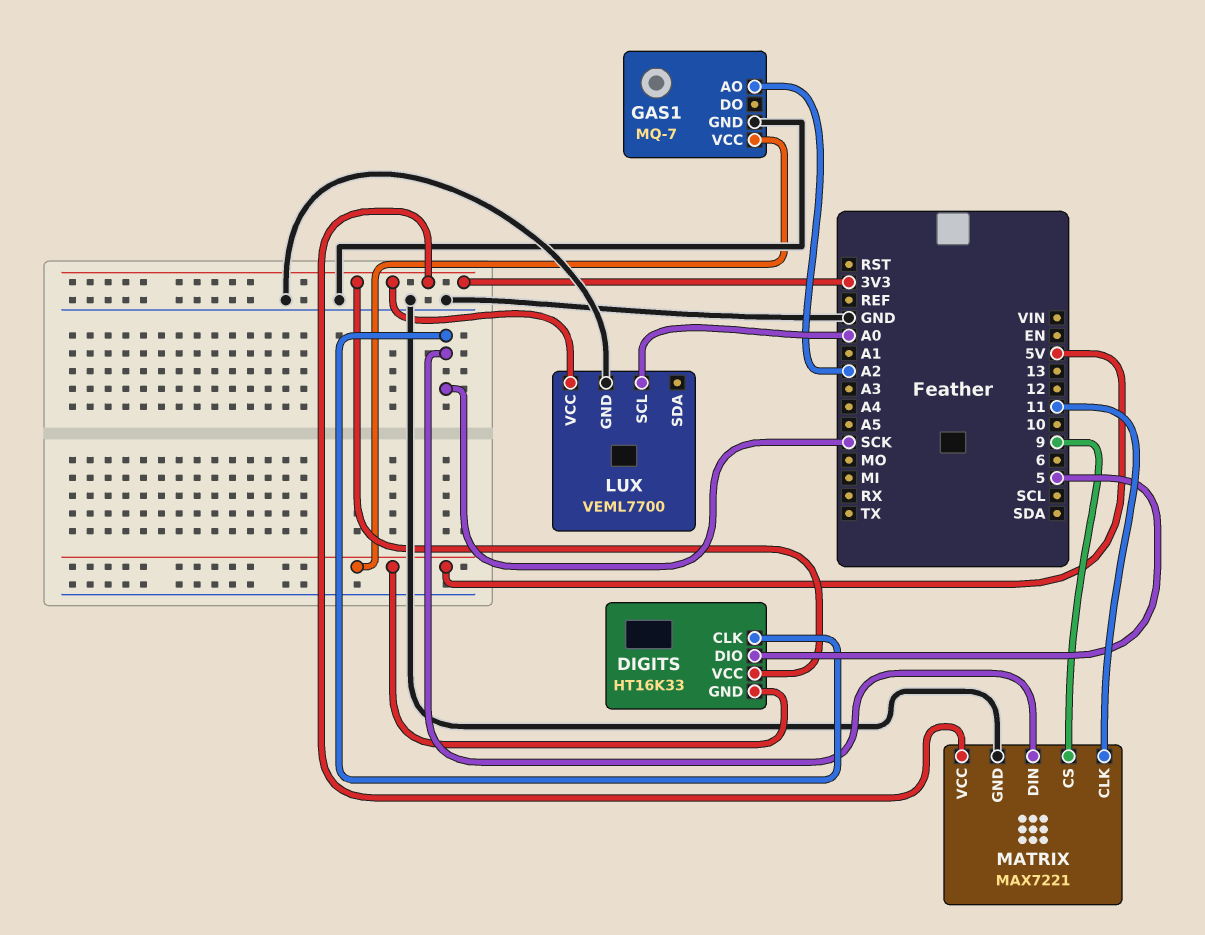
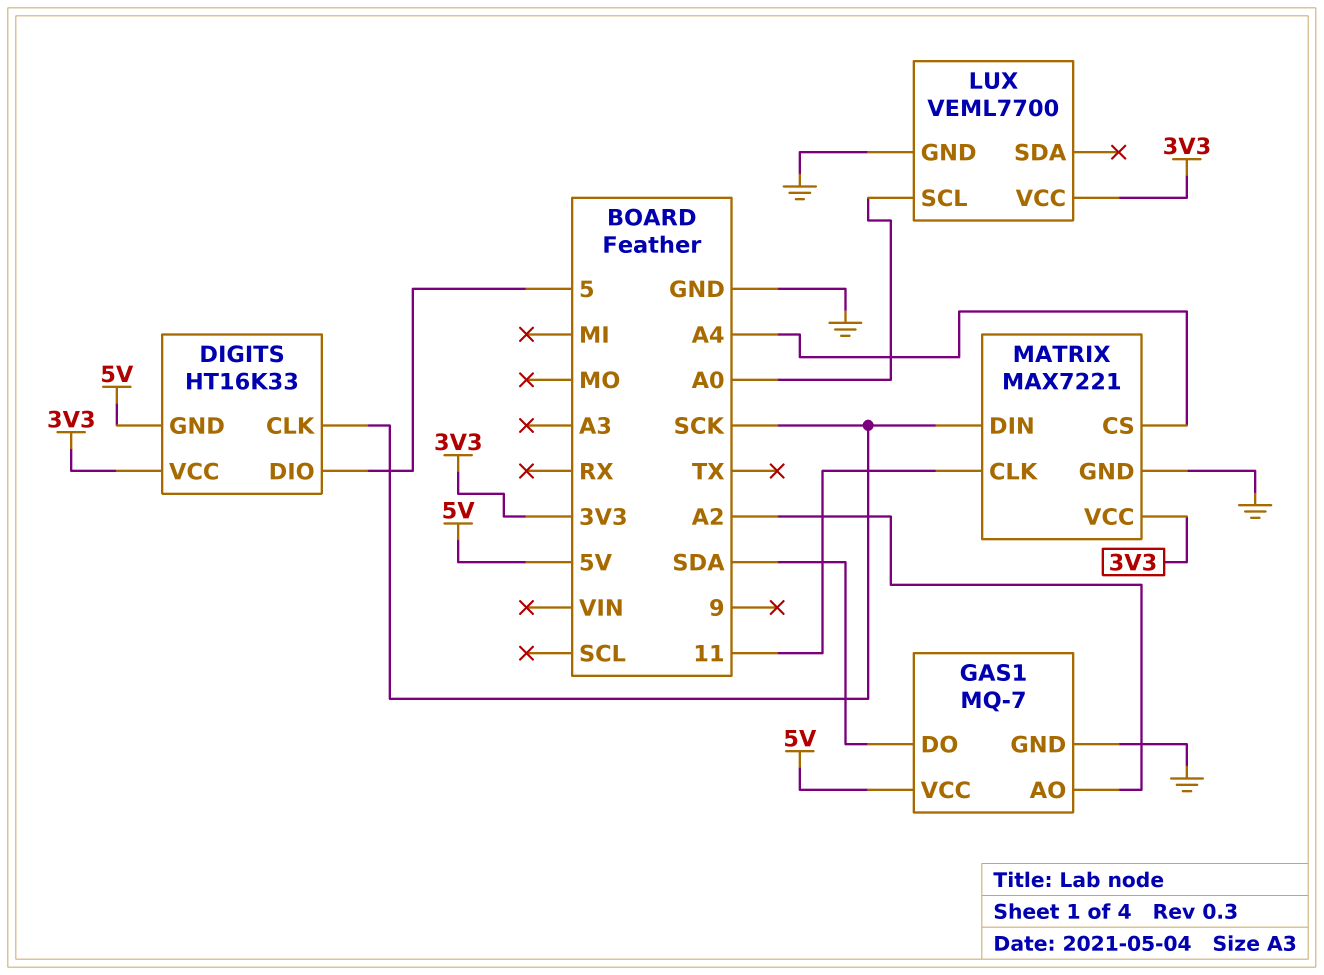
GAS1 pin DO: none -> SDA
MATRIX pin CS: 9 -> A4

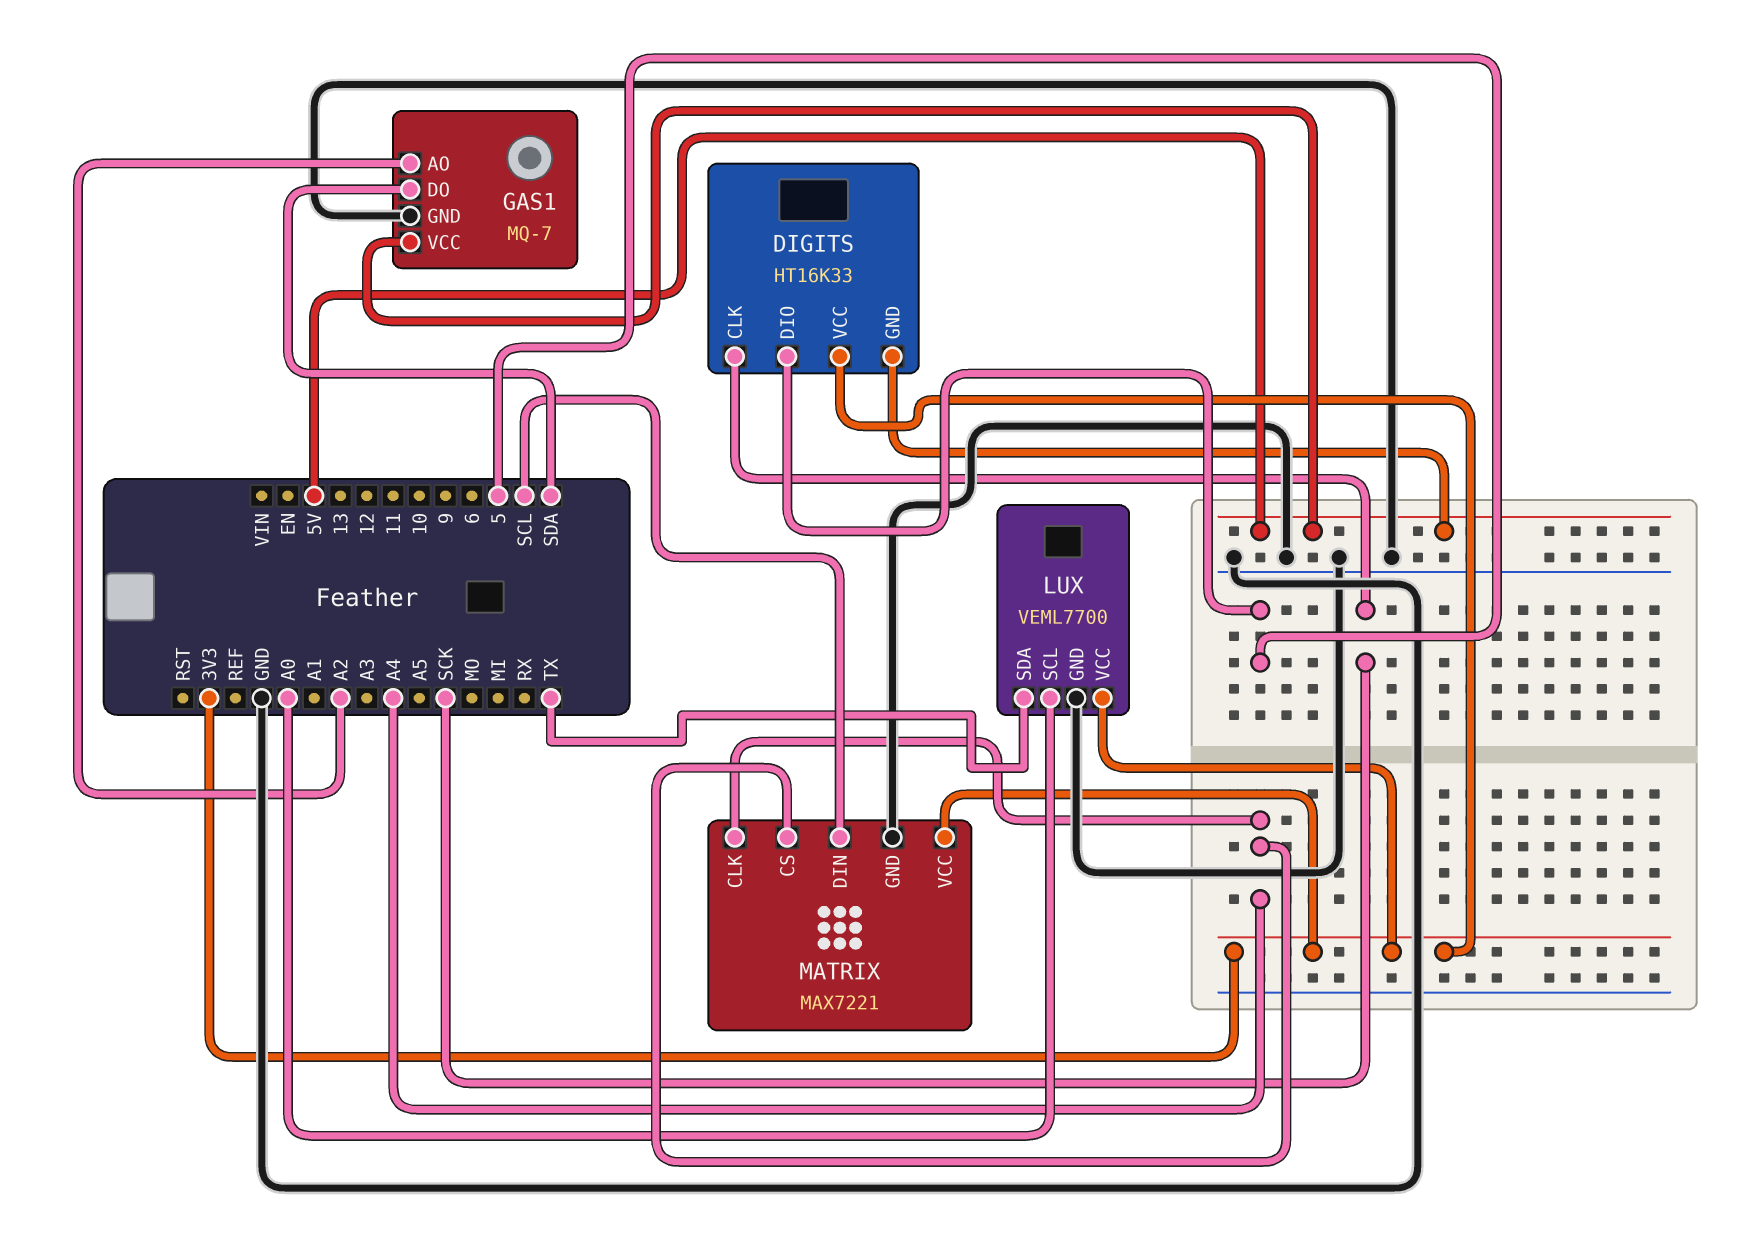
LUX pin SDA: none -> TX
MATRIX pin CLK: 11 -> A4
MATRIX pin DIN: SCK -> SCL

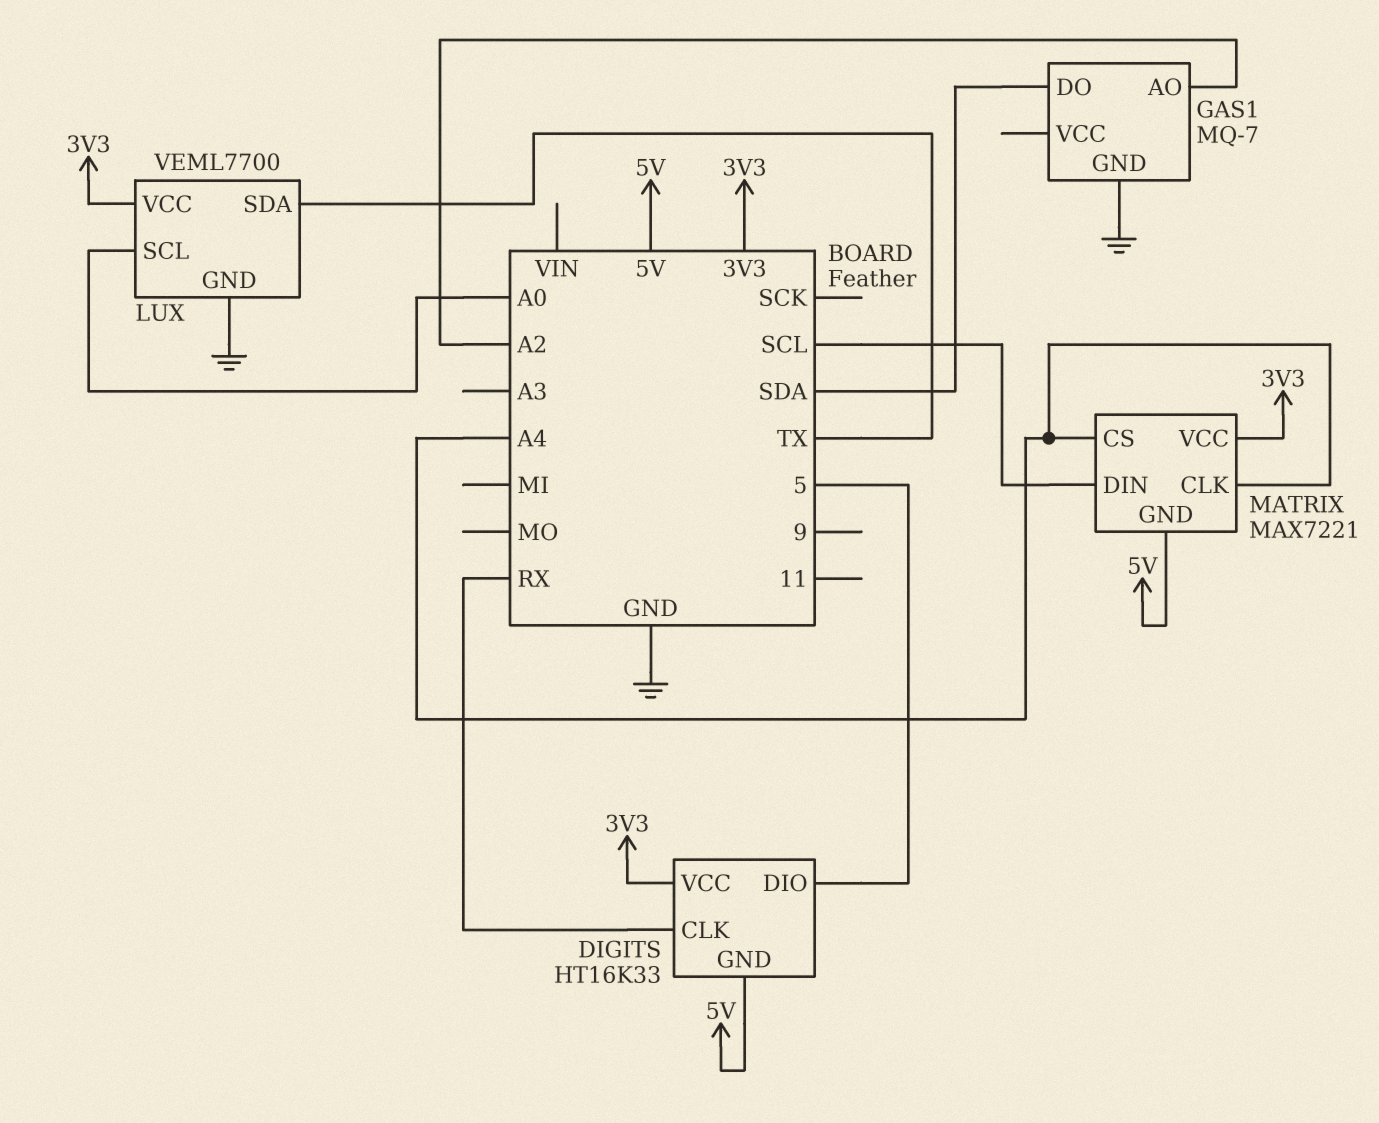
DIGITS pin CLK: SCK -> RX
GAS1 pin VCC: 5V -> none
MATRIX pin GND: GND -> 5V

